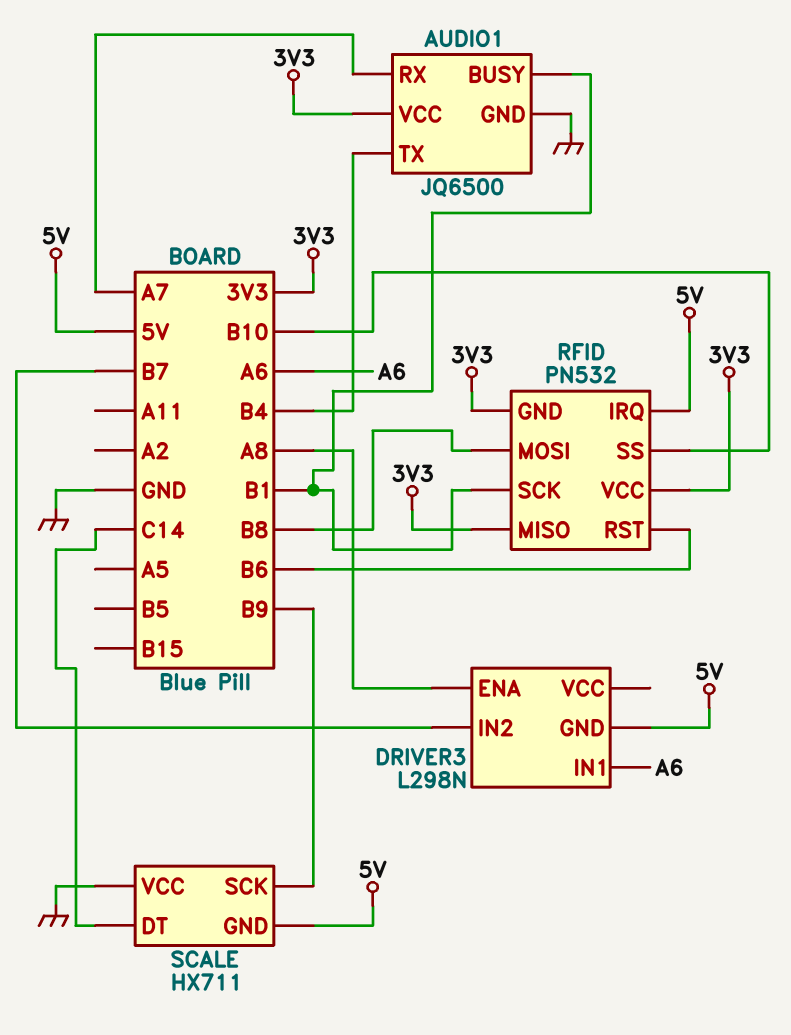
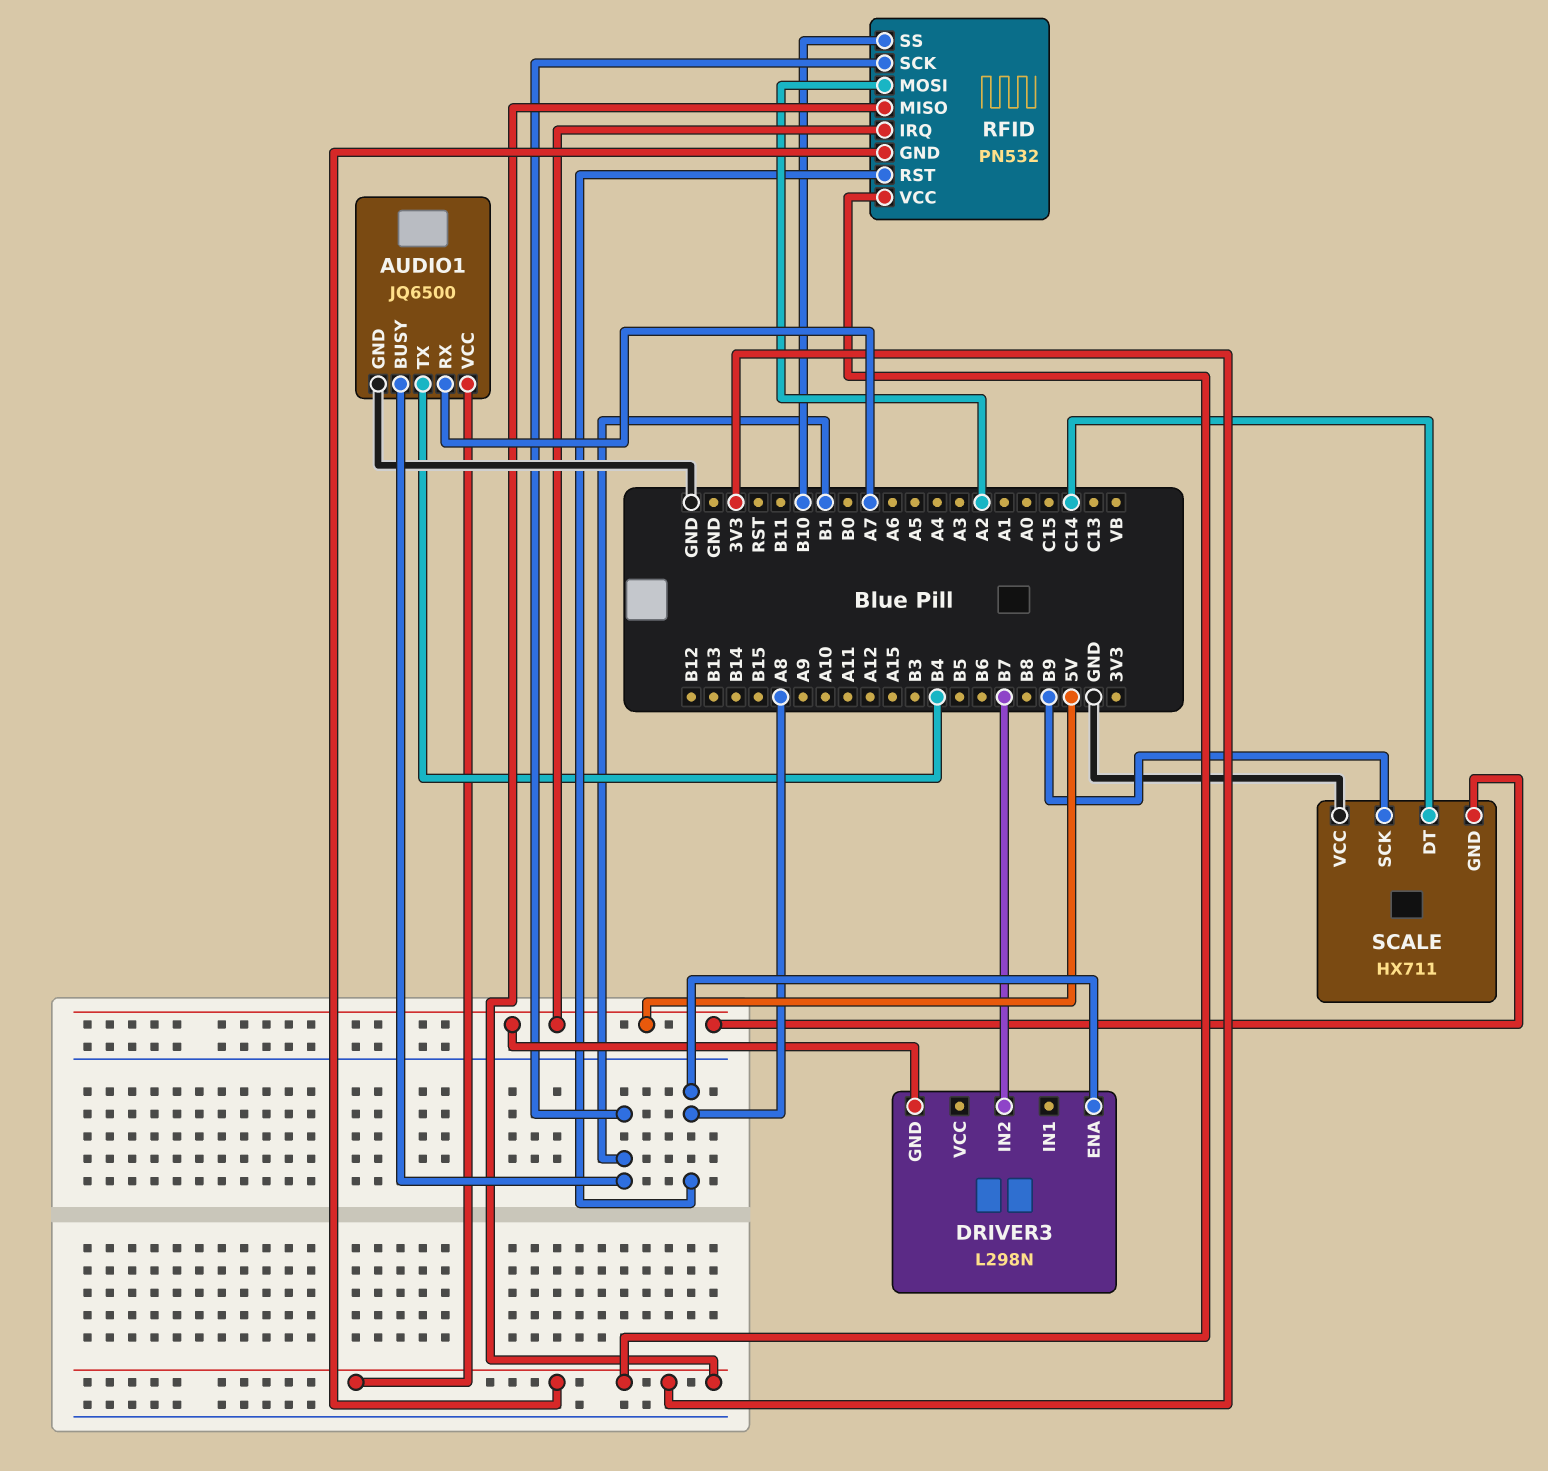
DRIVER3 pin IN1: A6 -> none
RFID pin MOSI: B8 -> A2
RFID pin RST: B6 -> A8

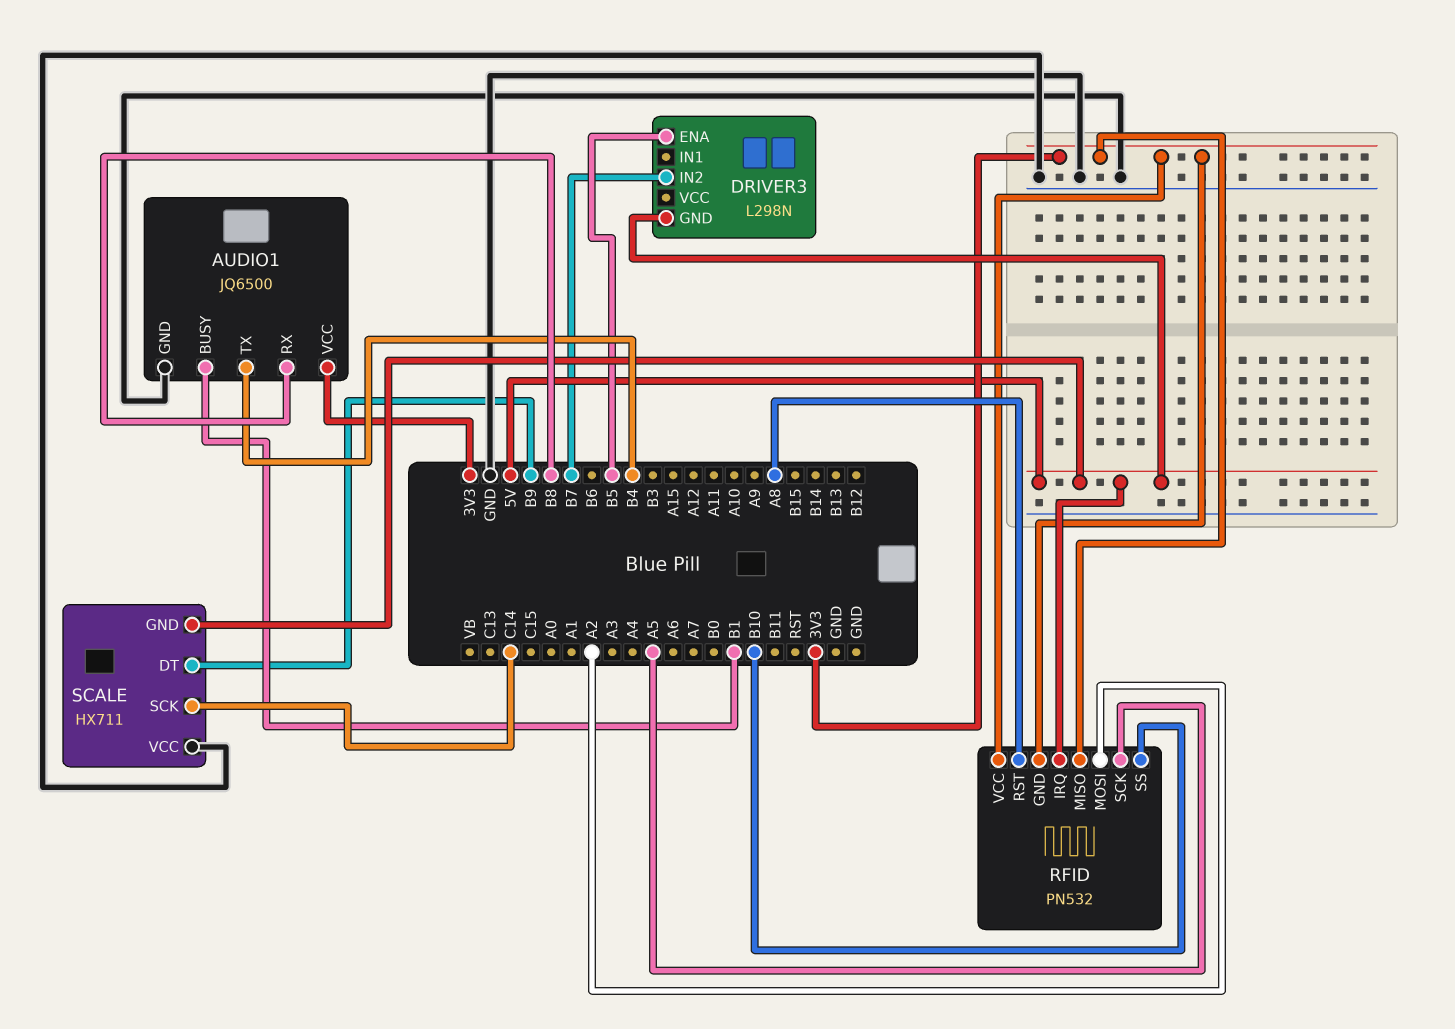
AUDIO1 pin RX: A7 -> B8
DRIVER3 pin ENA: A8 -> B5
RFID pin SCK: B1 -> A5
SCALE pin DT: C14 -> B9
SCALE pin SCK: B9 -> C14

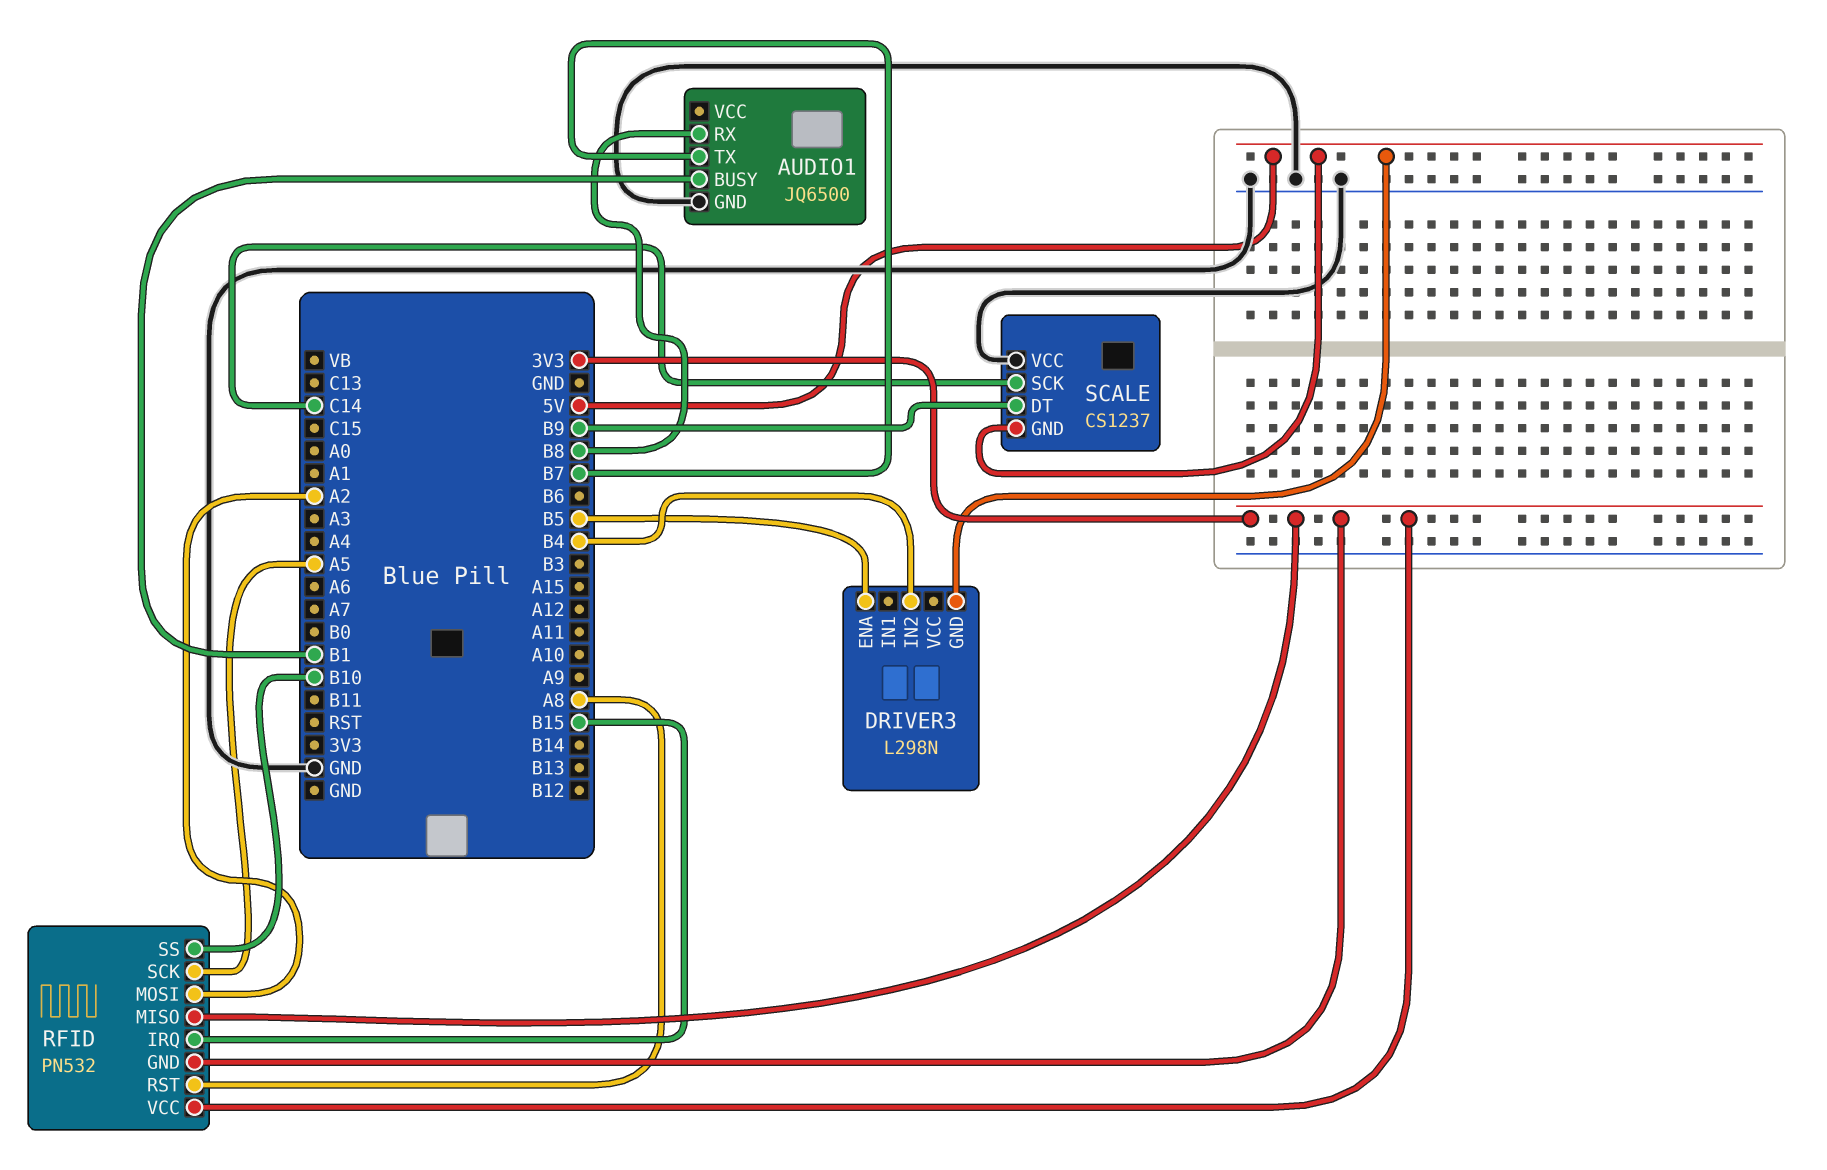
AUDIO1 pin TX: B4 -> B7
AUDIO1 pin VCC: 3V3 -> none
DRIVER3 pin IN2: B7 -> B4
RFID pin IRQ: 5V -> B15
SCALE: HX711 -> CS1237

